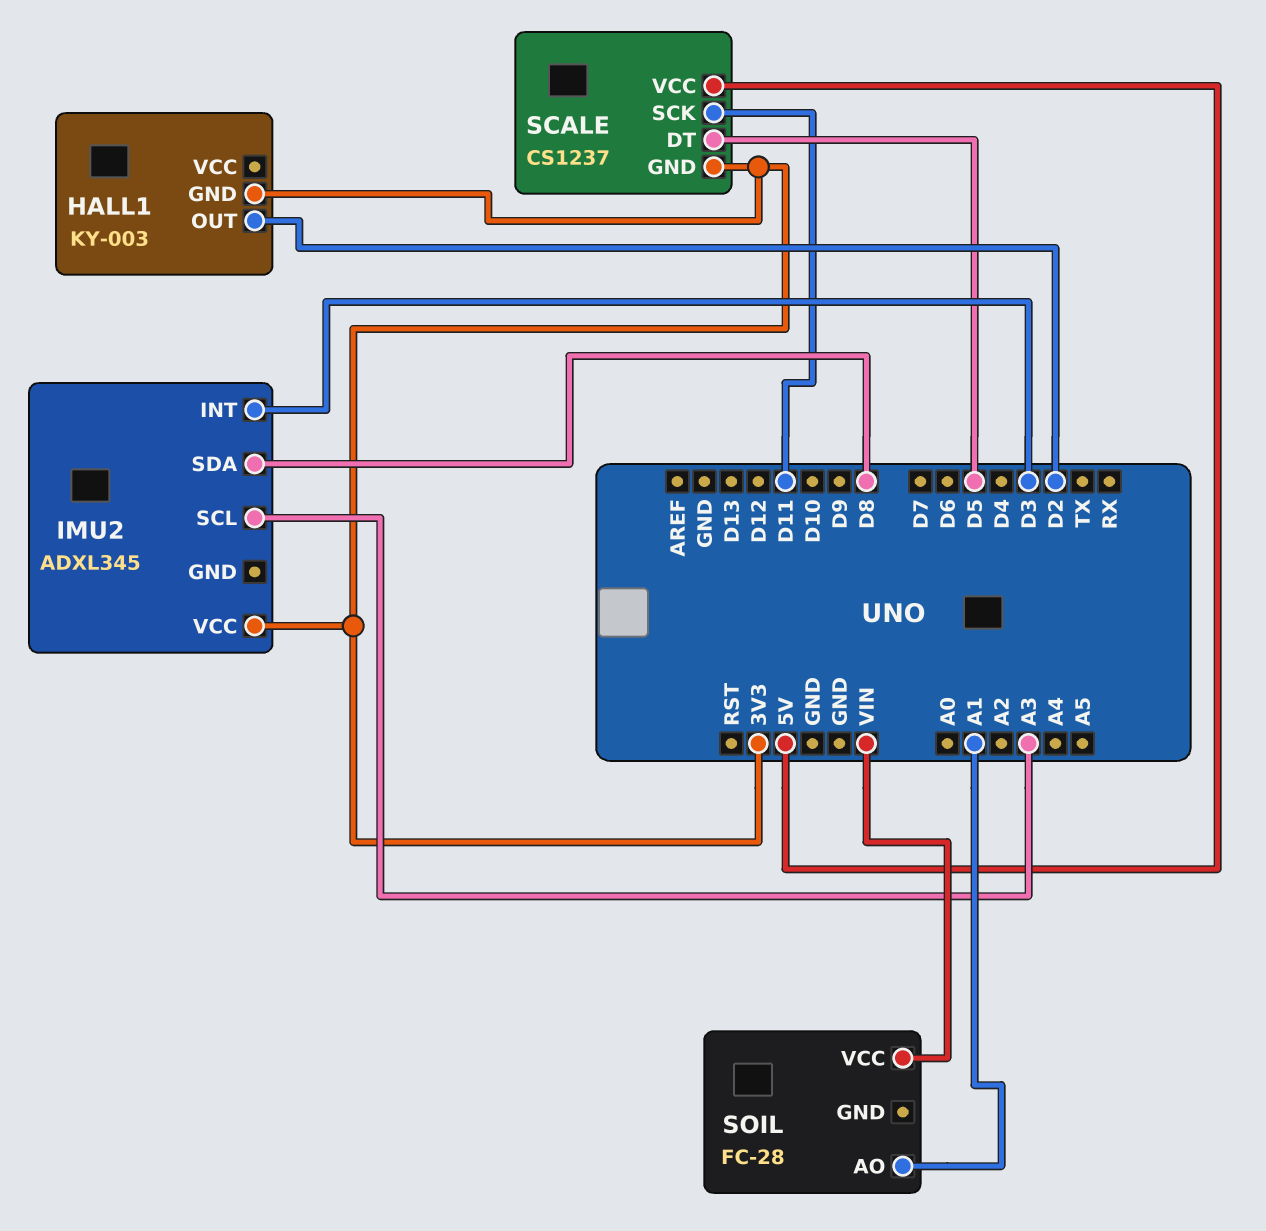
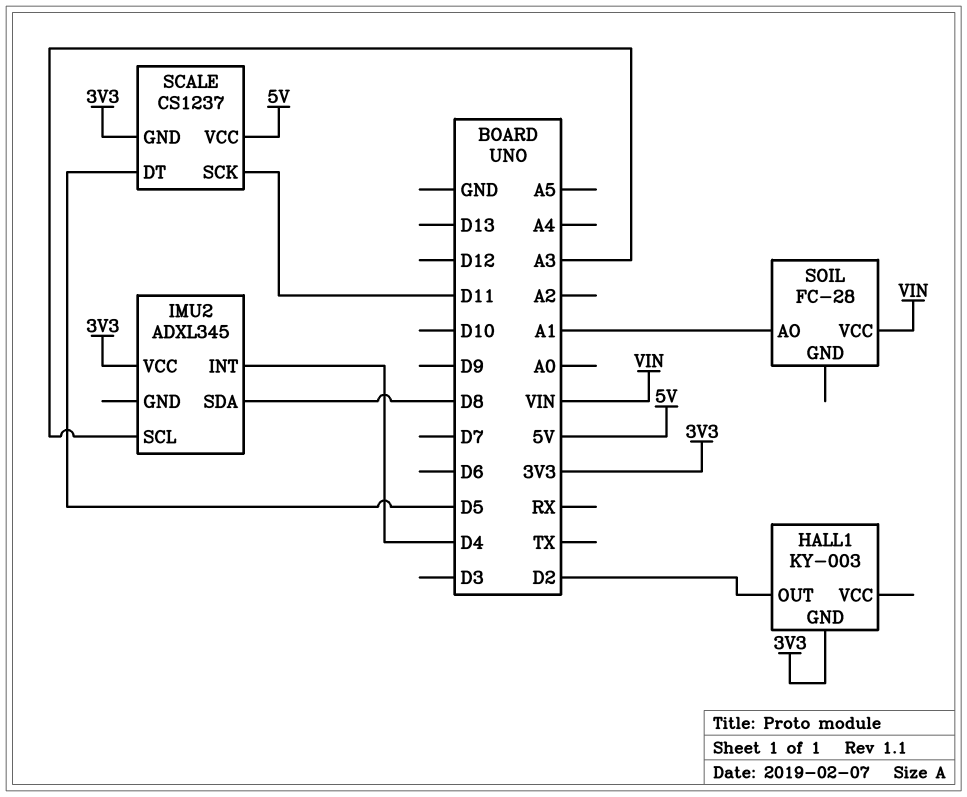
IMU2 pin INT: D3 -> D4

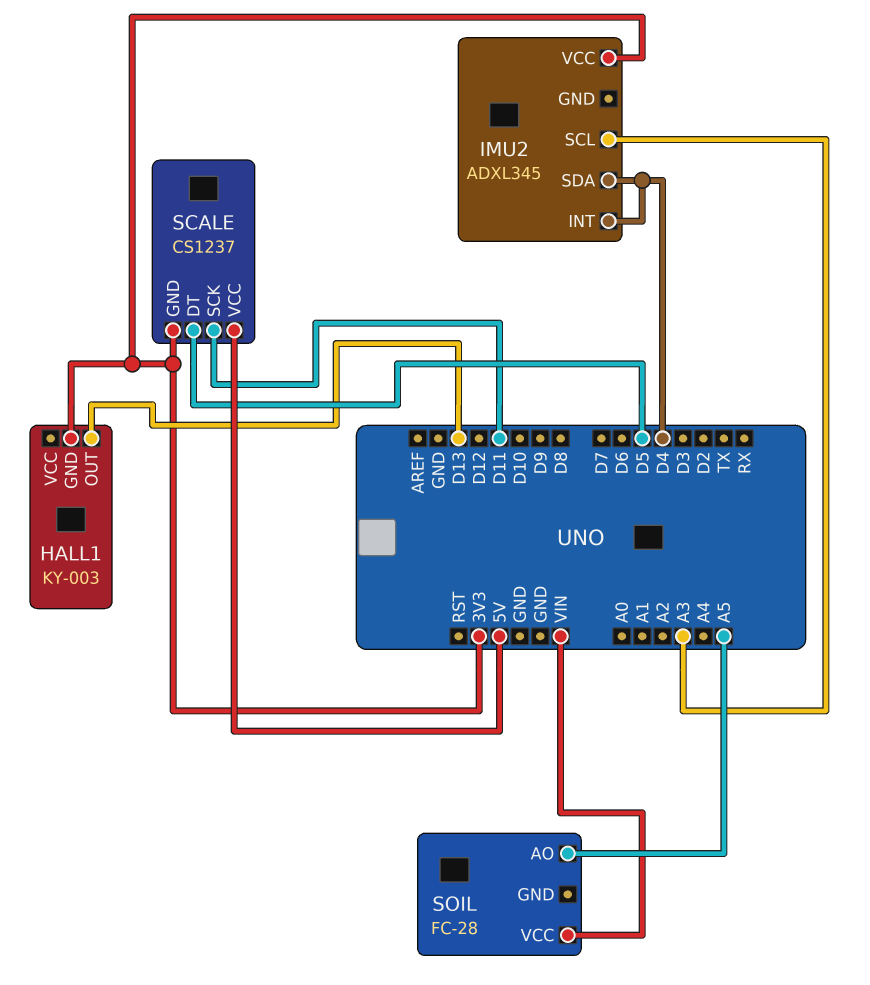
HALL1 pin OUT: D2 -> D13
IMU2 pin SDA: D8 -> D4
SOIL pin AO: A1 -> A5

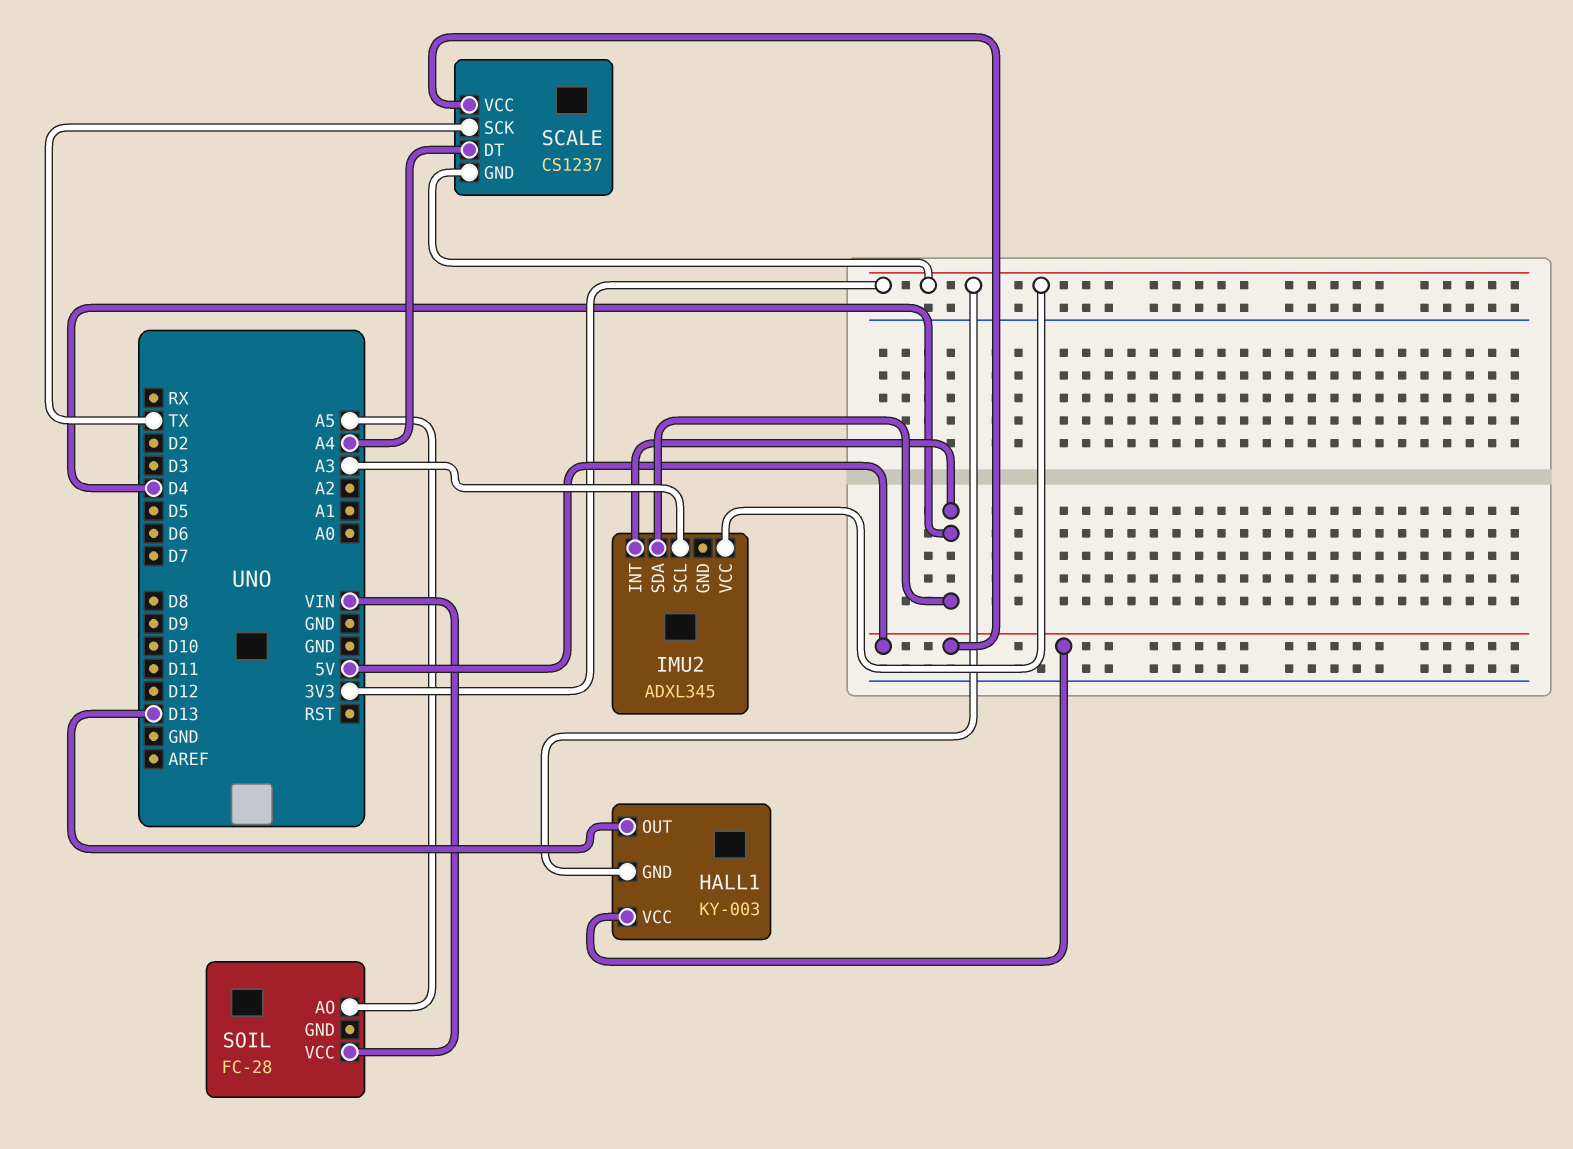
HALL1 pin VCC: none -> 5V
SCALE pin DT: D5 -> A4
SCALE pin SCK: D11 -> TX

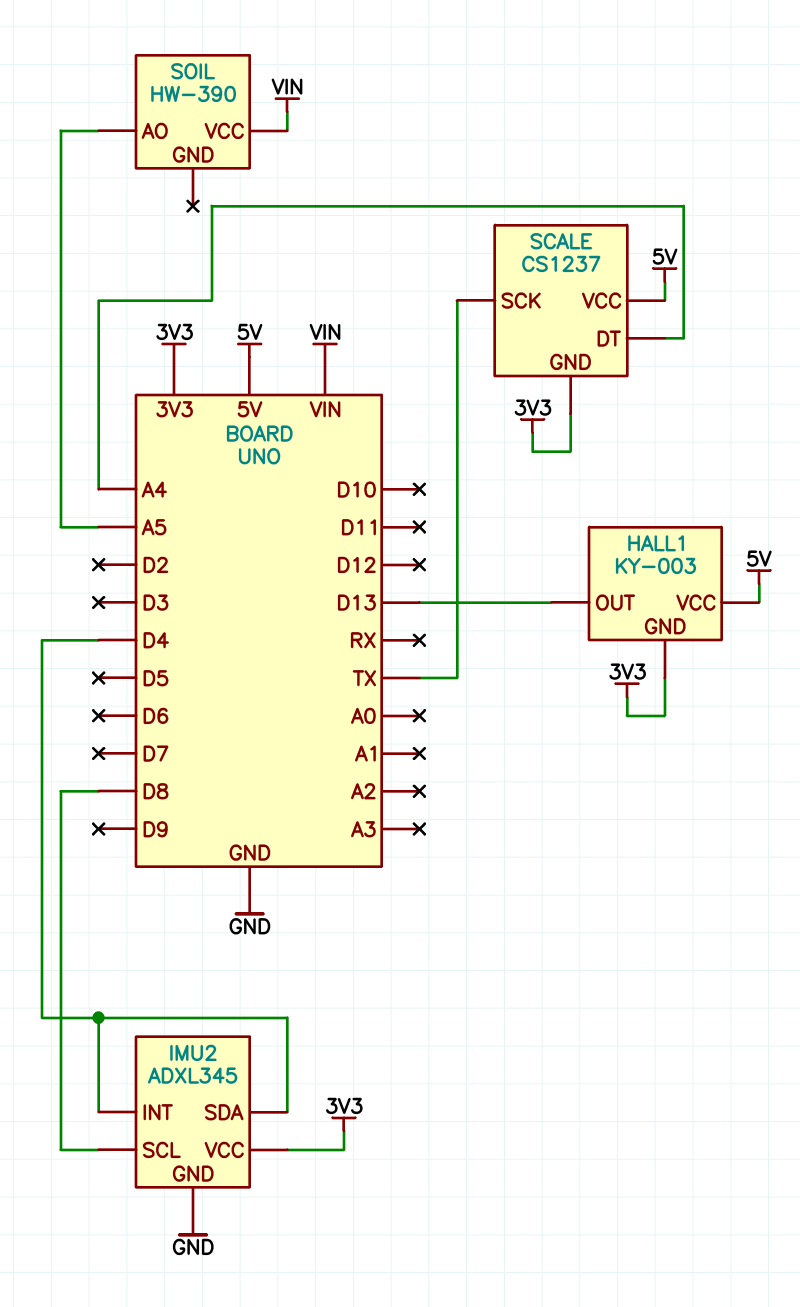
IMU2 pin GND: none -> GND
IMU2 pin SCL: A3 -> D8
SOIL: FC-28 -> HW-390

